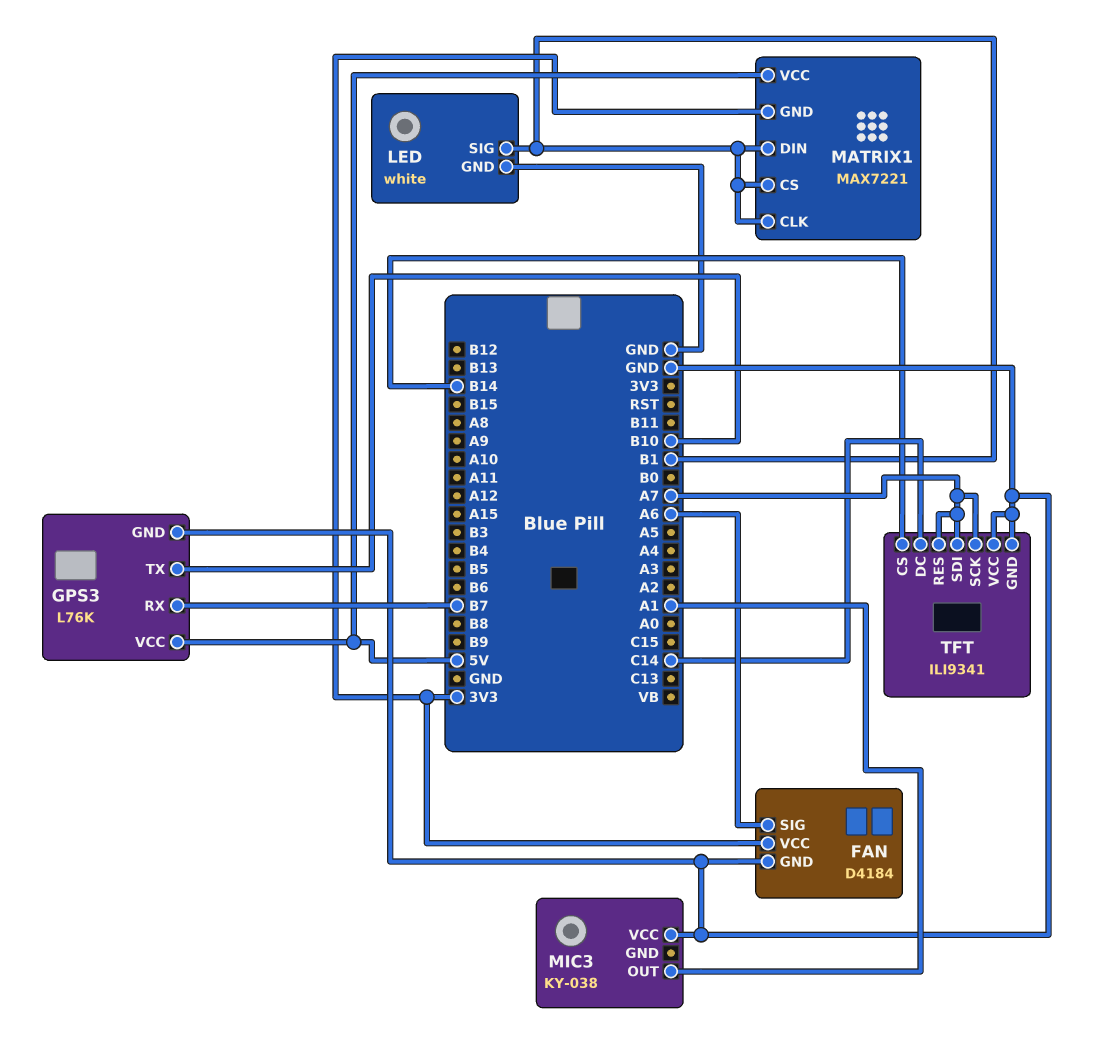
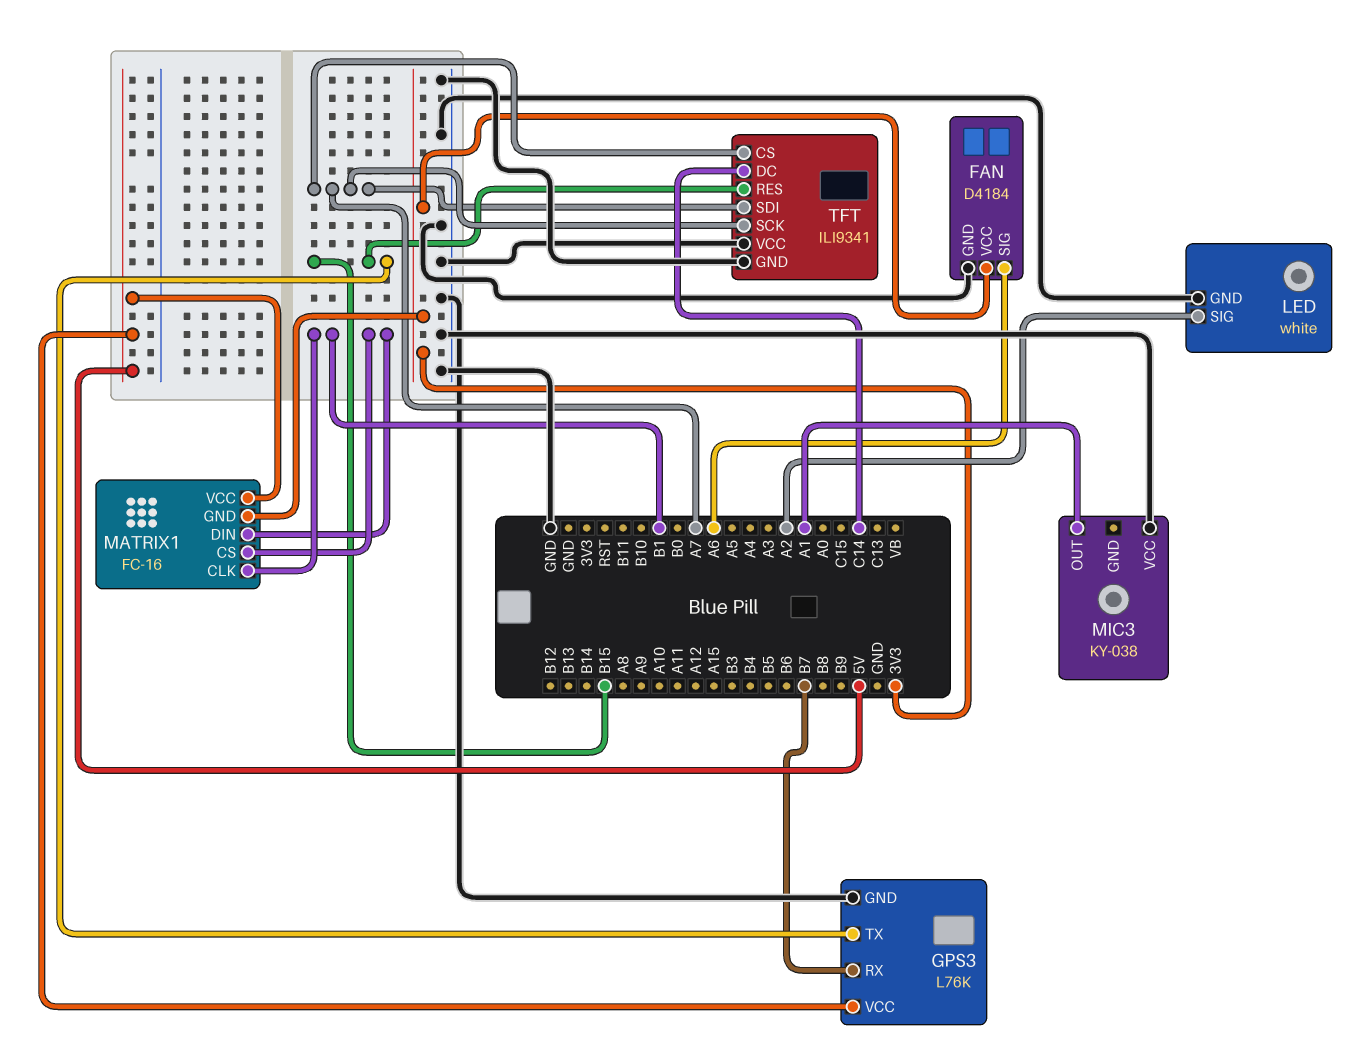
GPS3 pin TX: B10 -> B15
LED pin SIG: B1 -> A2
MATRIX1: MAX7221 -> FC-16
TFT pin CS: B14 -> A7
TFT pin RES: A7 -> B15

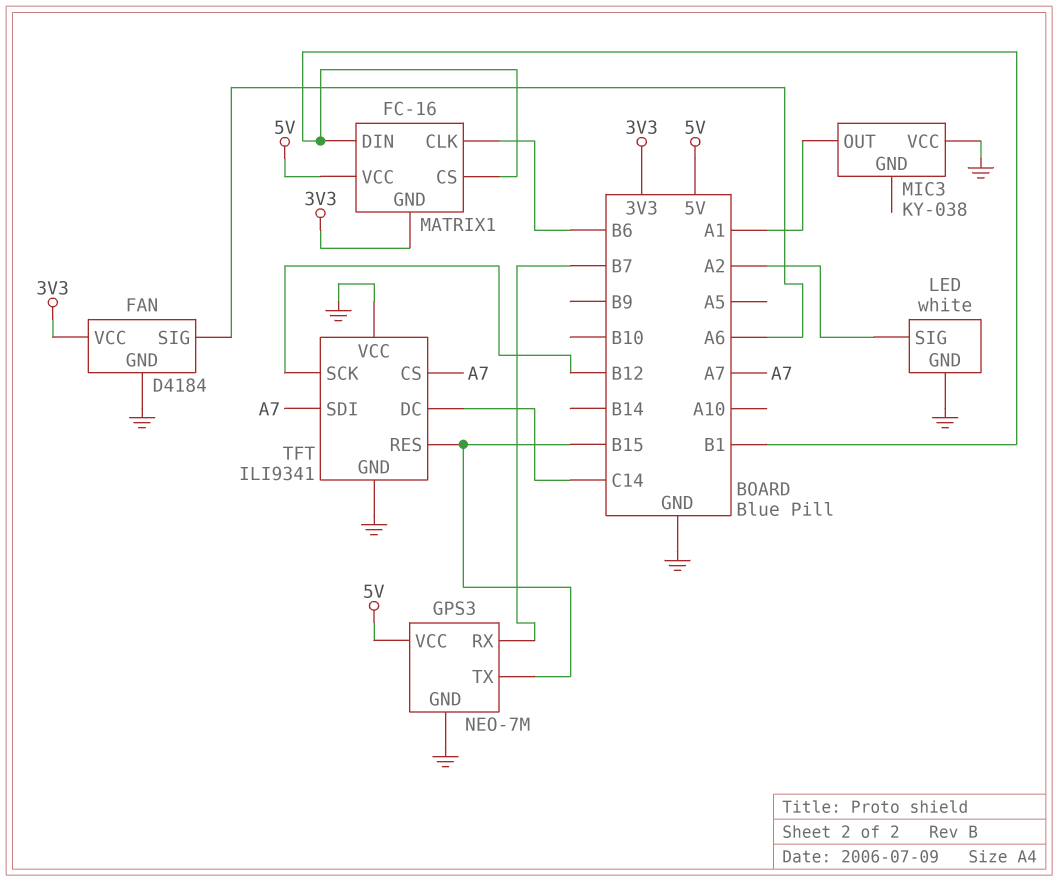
GPS3: L76K -> NEO-7M
MATRIX1 pin CLK: B1 -> B6
TFT pin SCK: A7 -> B12

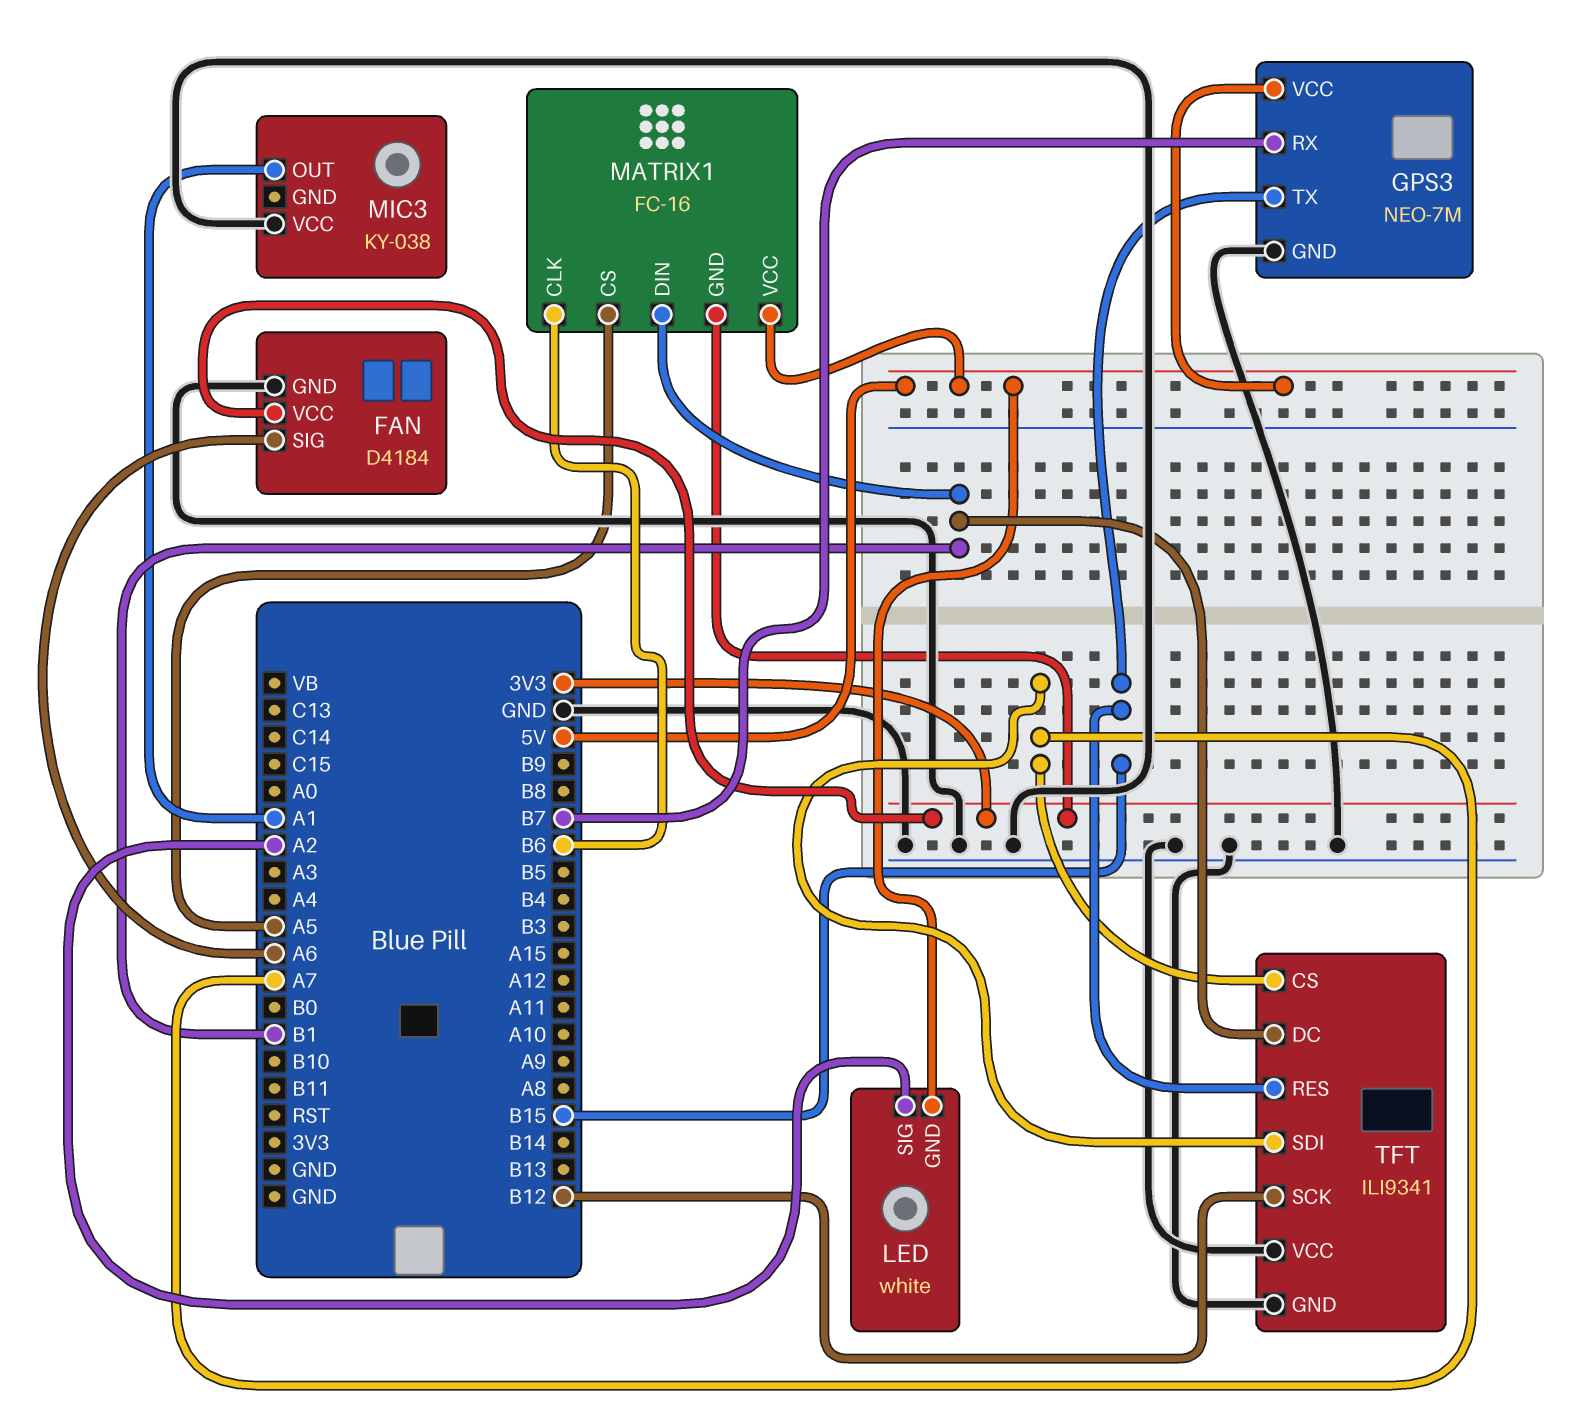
LED pin GND: GND -> 5V
MATRIX1 pin CS: B1 -> A5
TFT pin DC: C14 -> B1

